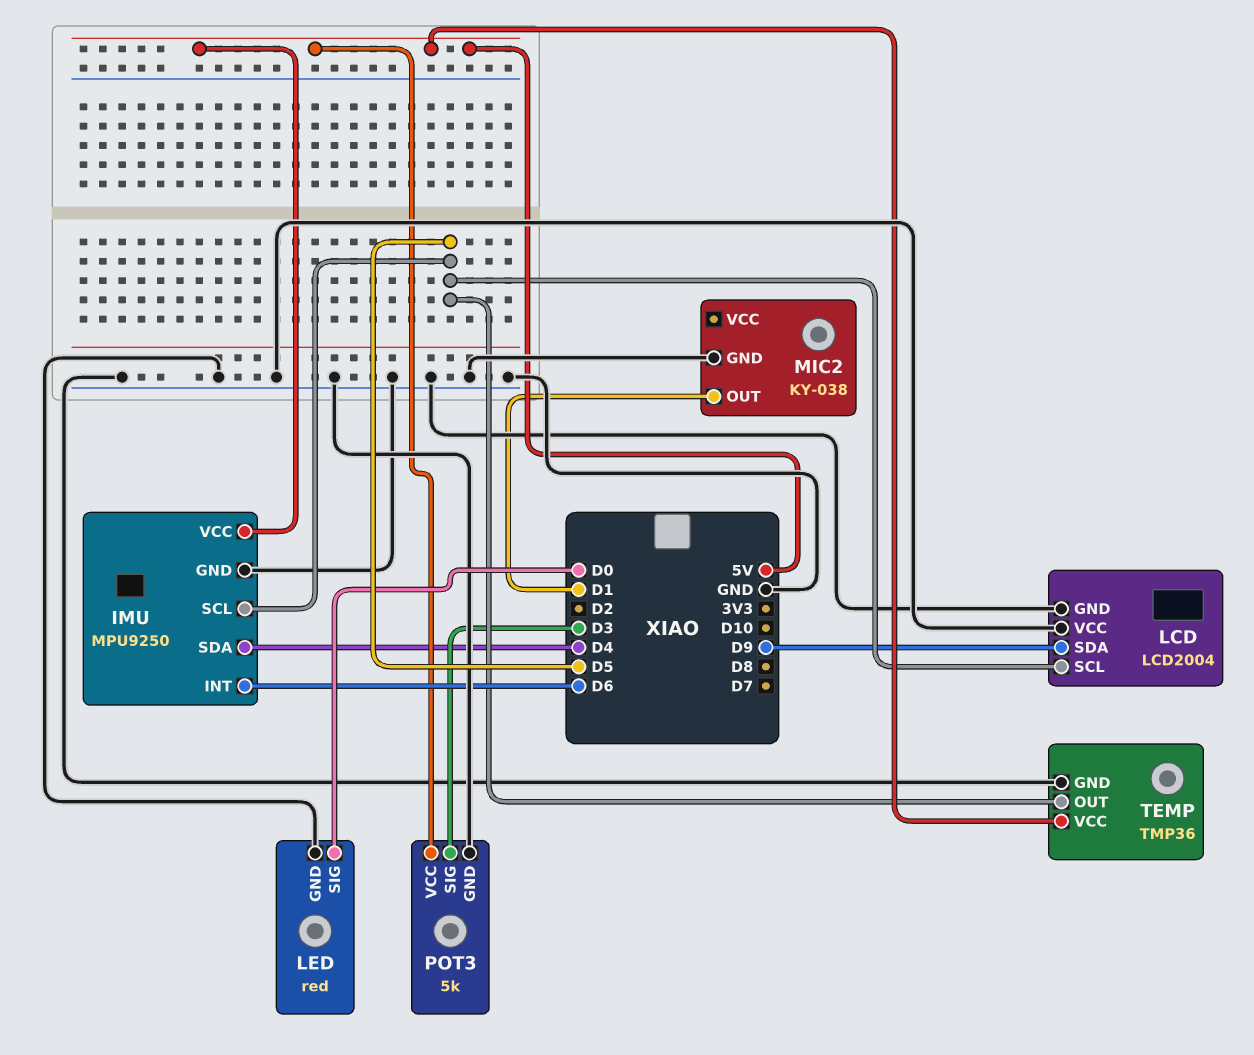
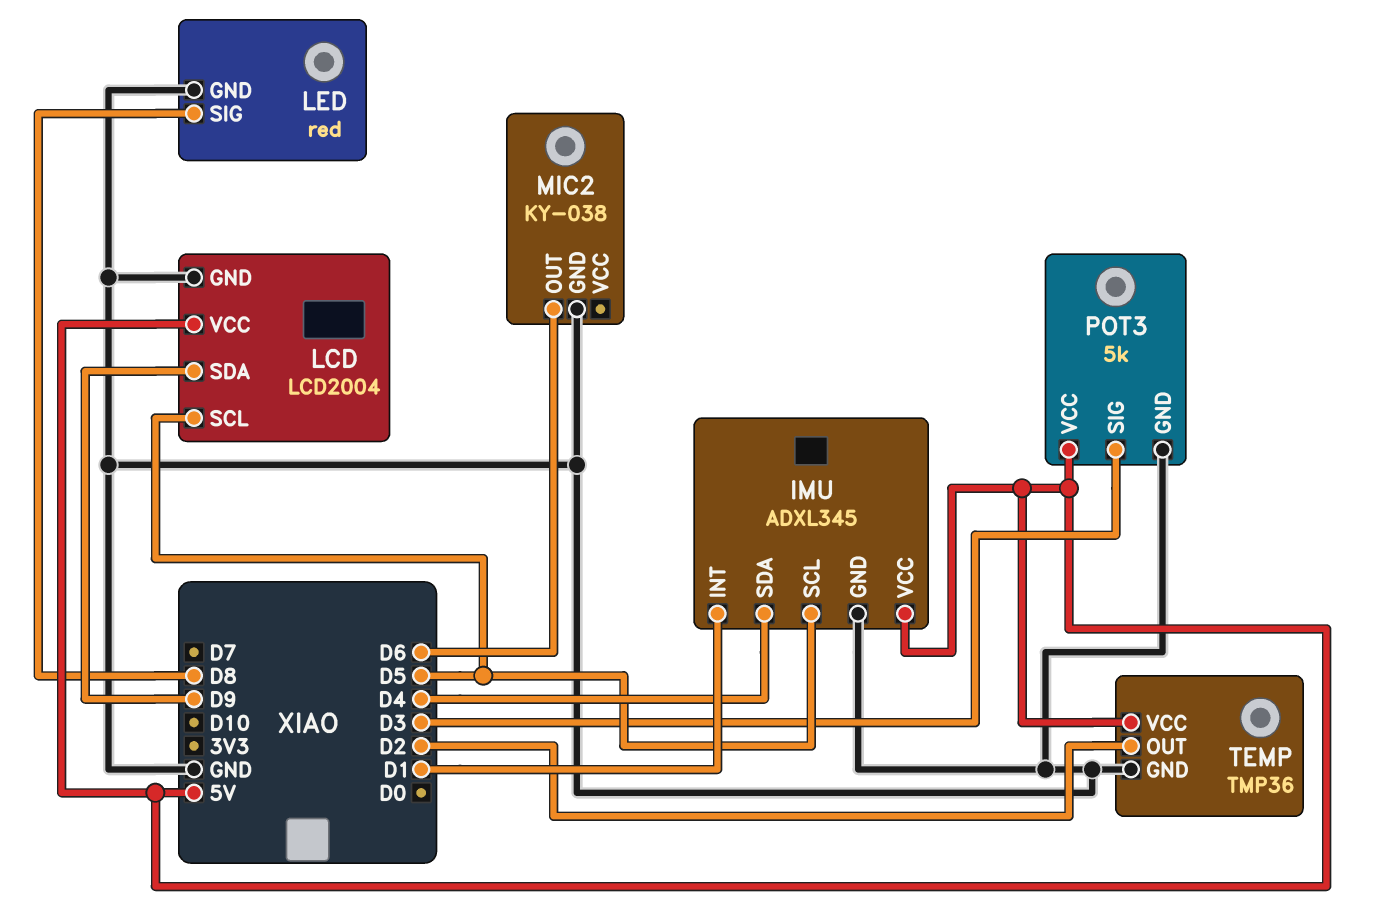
IMU: MPU9250 -> ADXL345
IMU pin INT: D6 -> D1
LCD pin VCC: GND -> 5V
LED pin SIG: D0 -> D8
MIC2 pin OUT: D1 -> D6
TEMP pin OUT: D5 -> D2

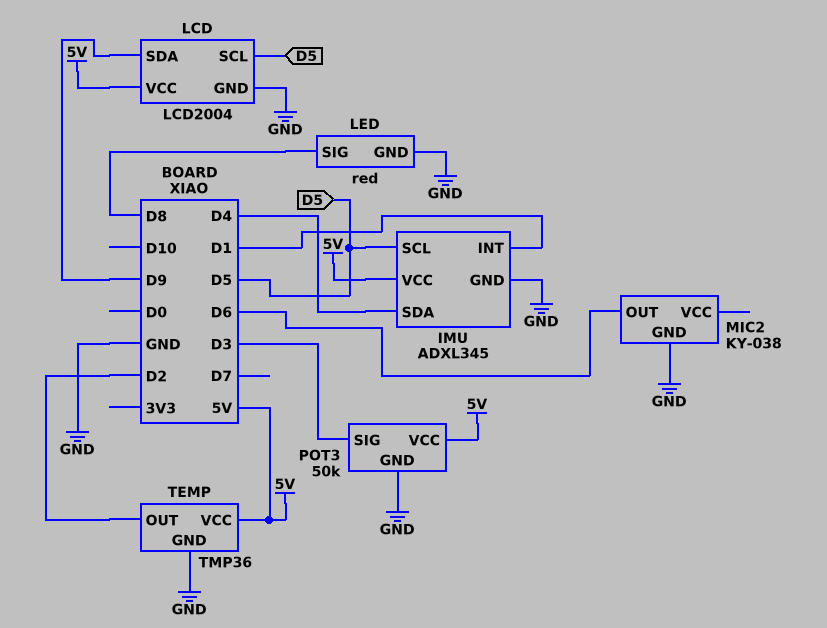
POT3: 5k -> 50k

